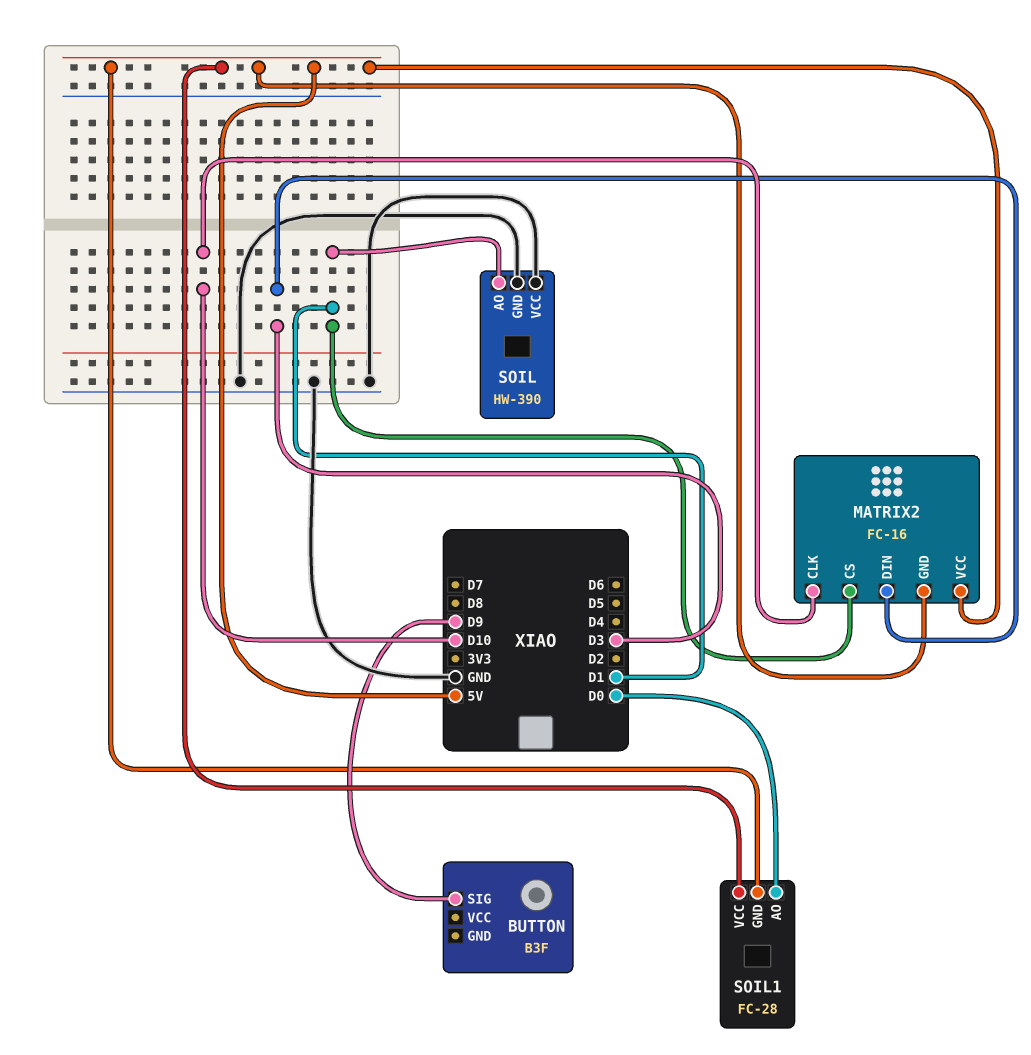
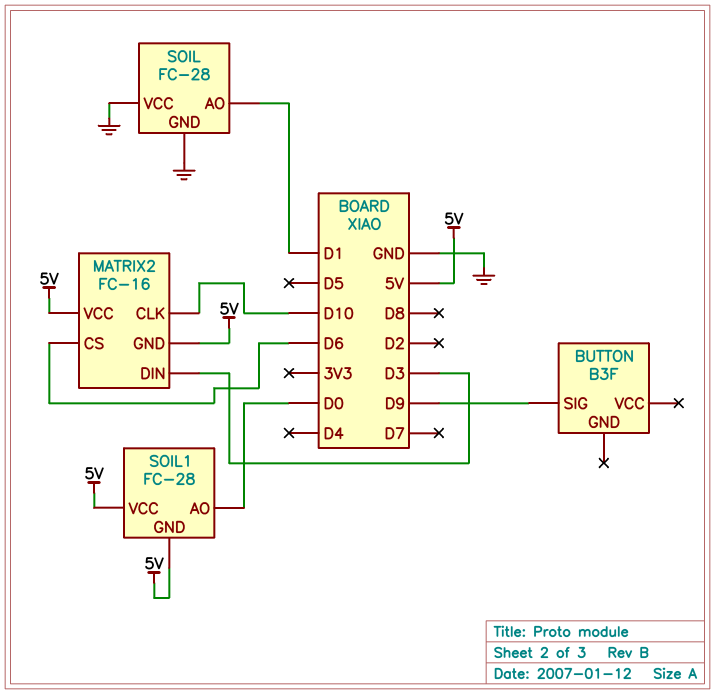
MATRIX2 pin CS: D1 -> D6
SOIL: HW-390 -> FC-28

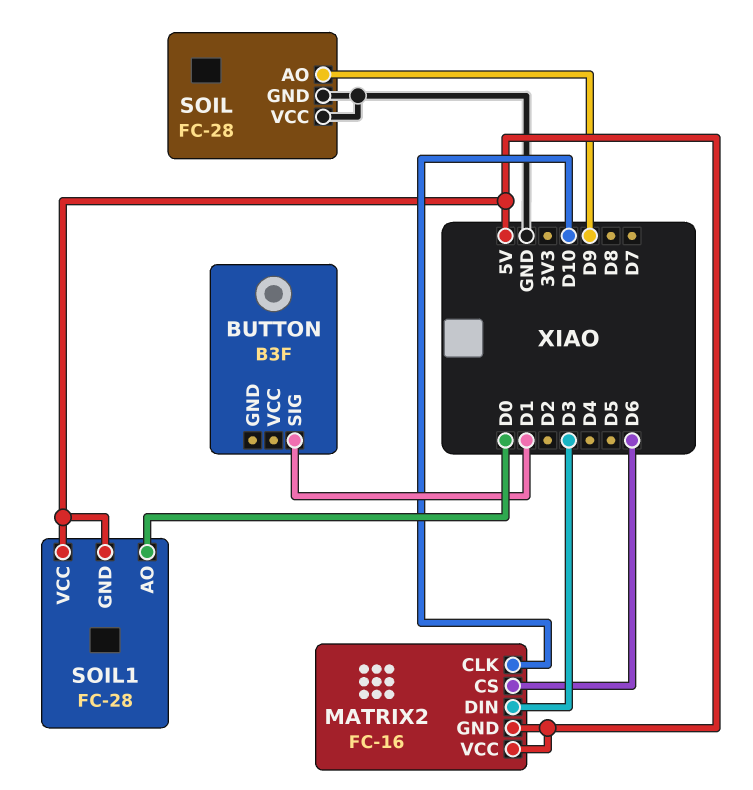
BUTTON pin SIG: D9 -> D1
SOIL pin AO: D1 -> D9

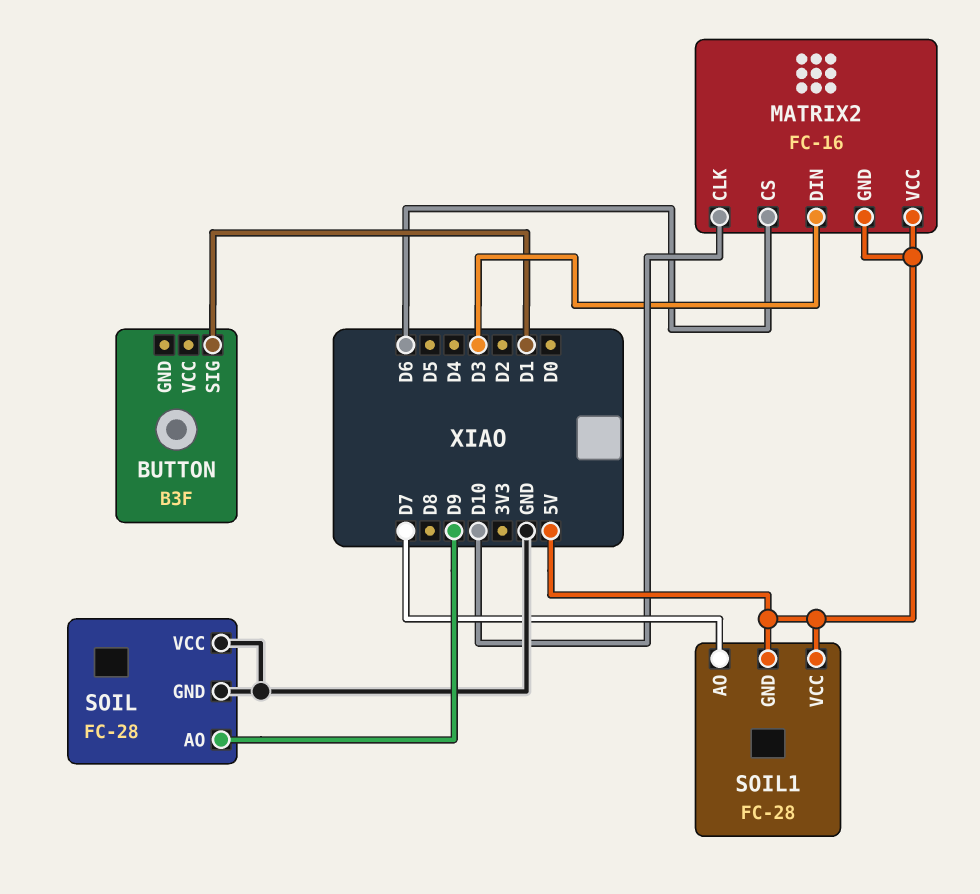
SOIL1 pin AO: D0 -> D7

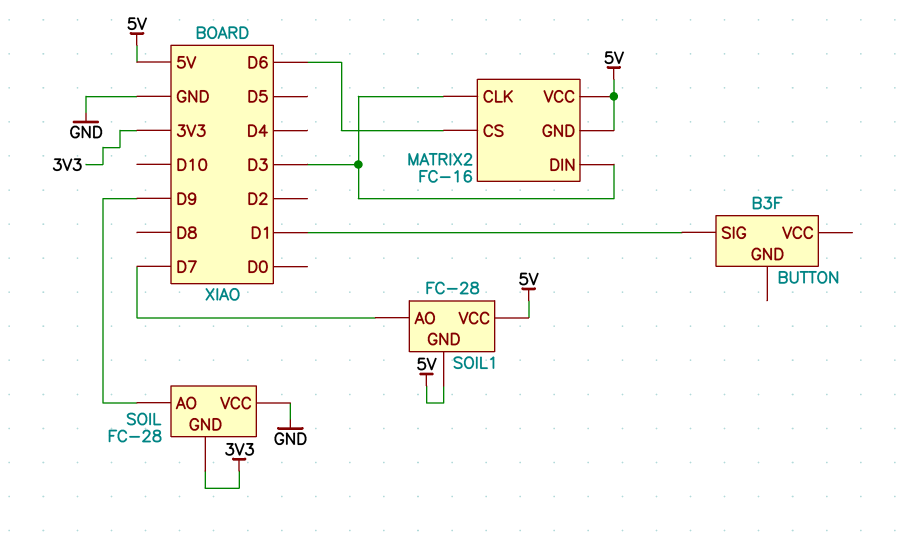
MATRIX2 pin CLK: D10 -> D3
SOIL pin GND: GND -> 3V3

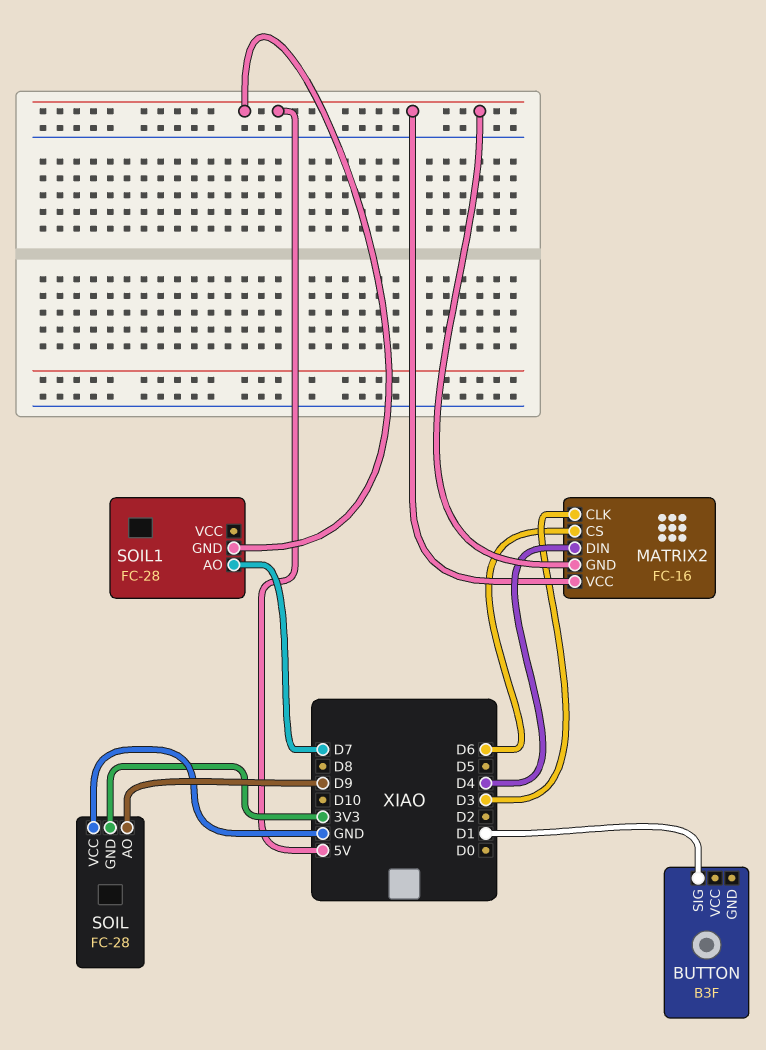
MATRIX2 pin DIN: D3 -> D4
SOIL1 pin VCC: 5V -> none

